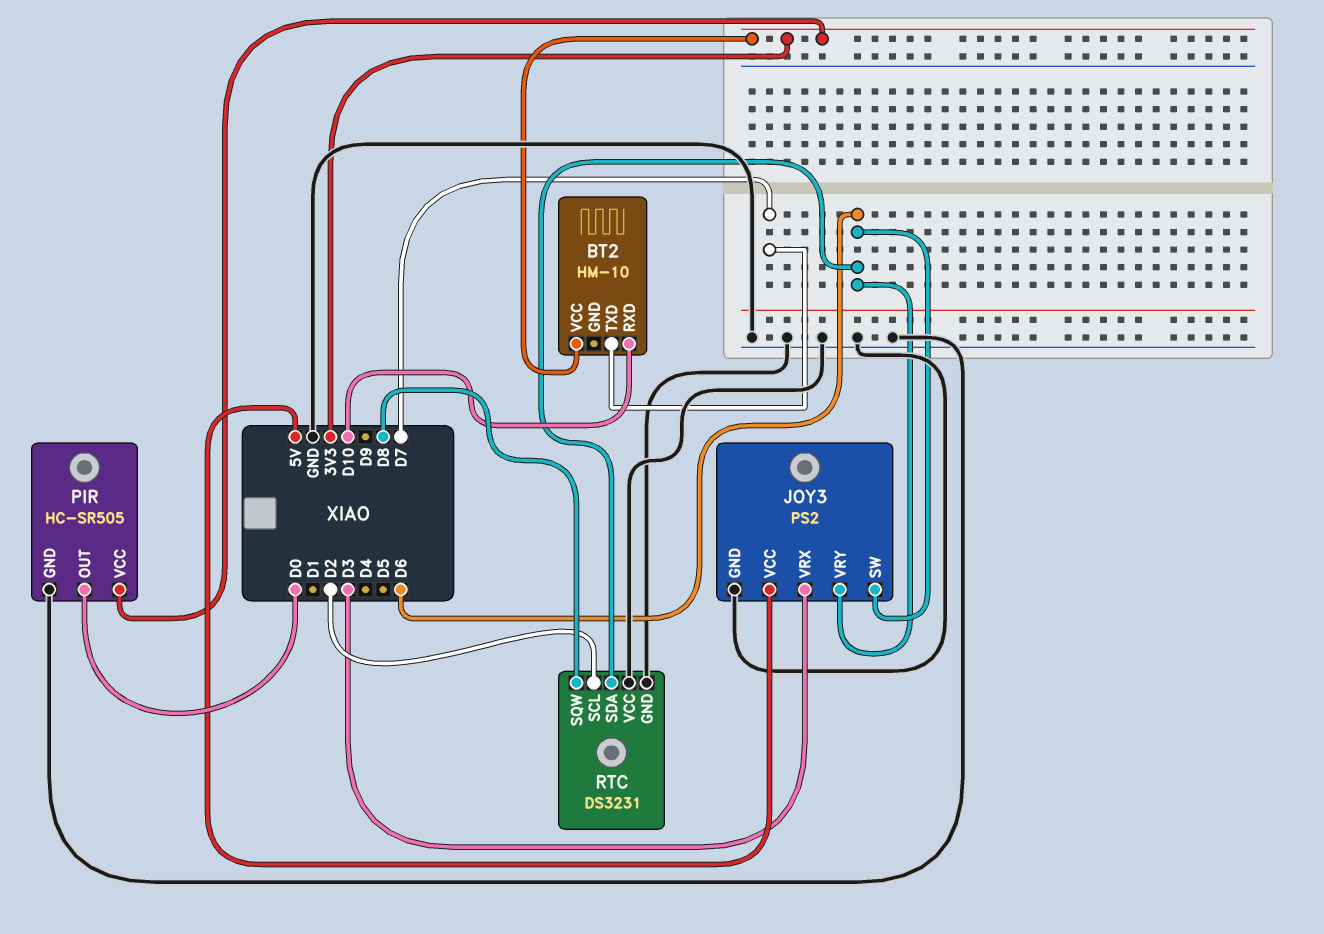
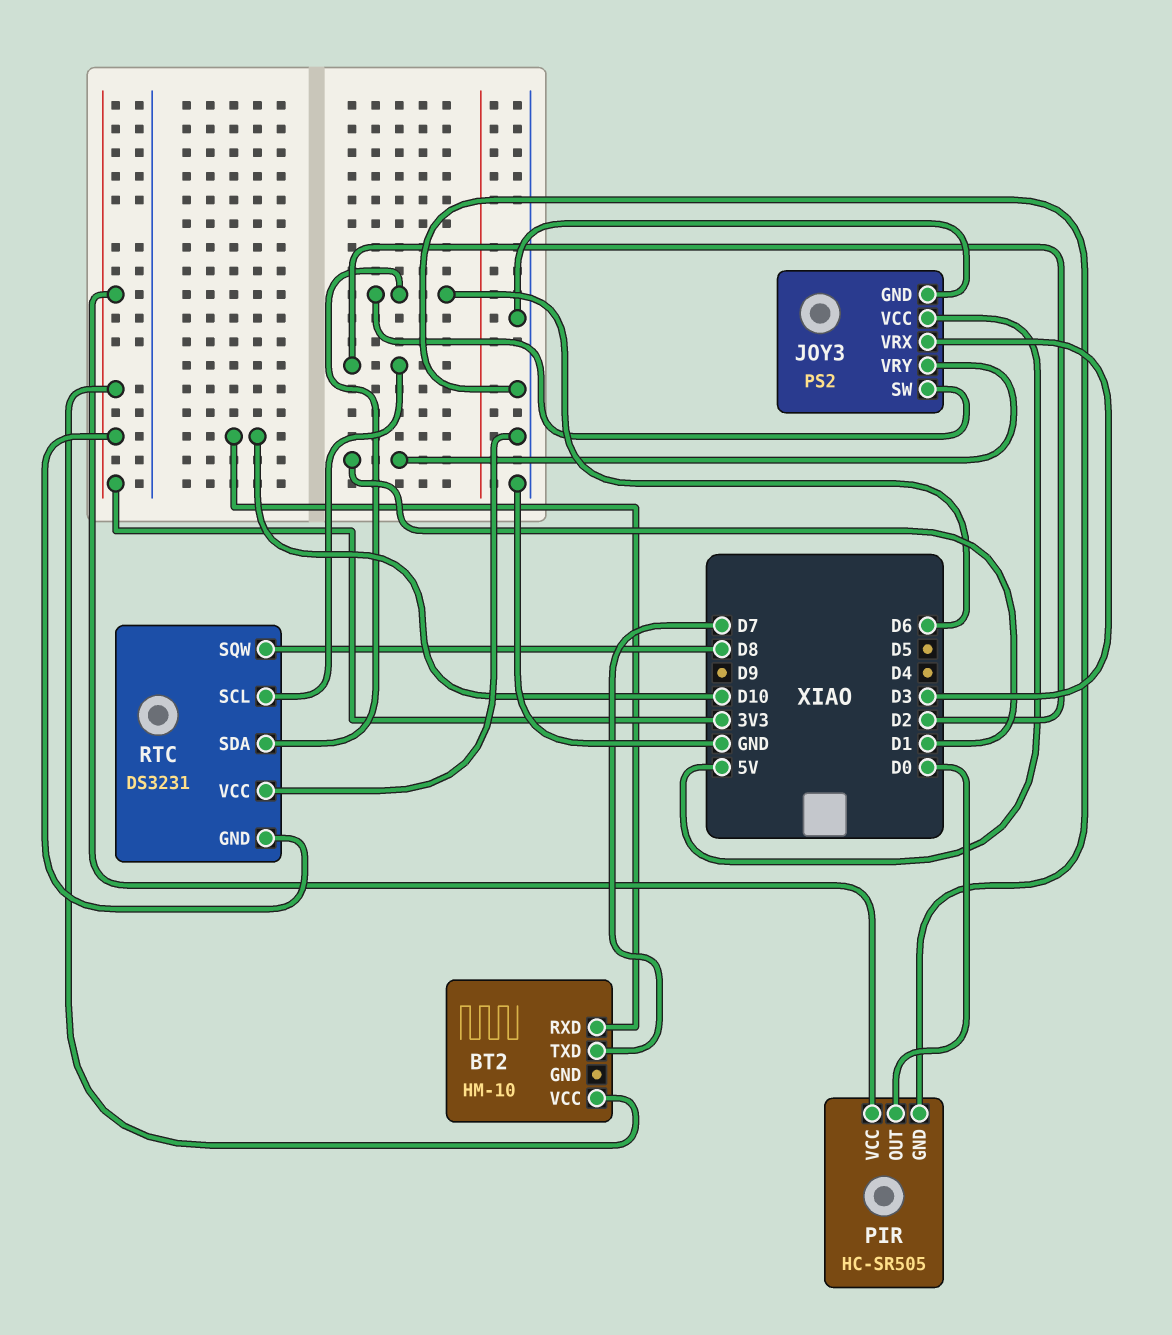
JOY3 pin VRY: D6 -> D1
RTC pin GND: GND -> 3V3

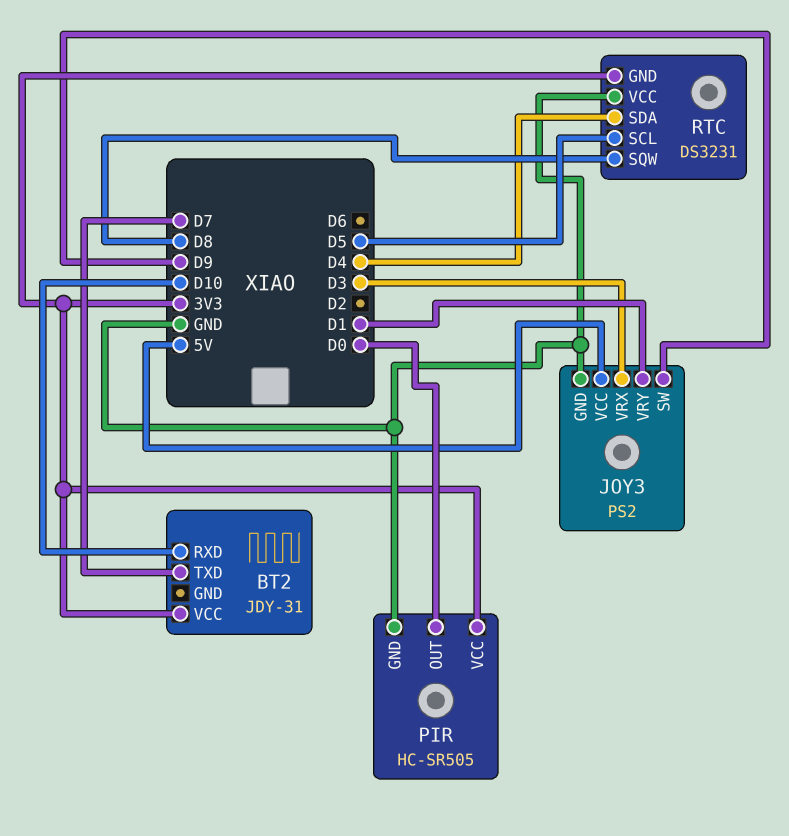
BT2: HM-10 -> JDY-31
JOY3 pin SW: D6 -> D9
RTC pin SCL: D2 -> D5
RTC pin SDA: D6 -> D4

